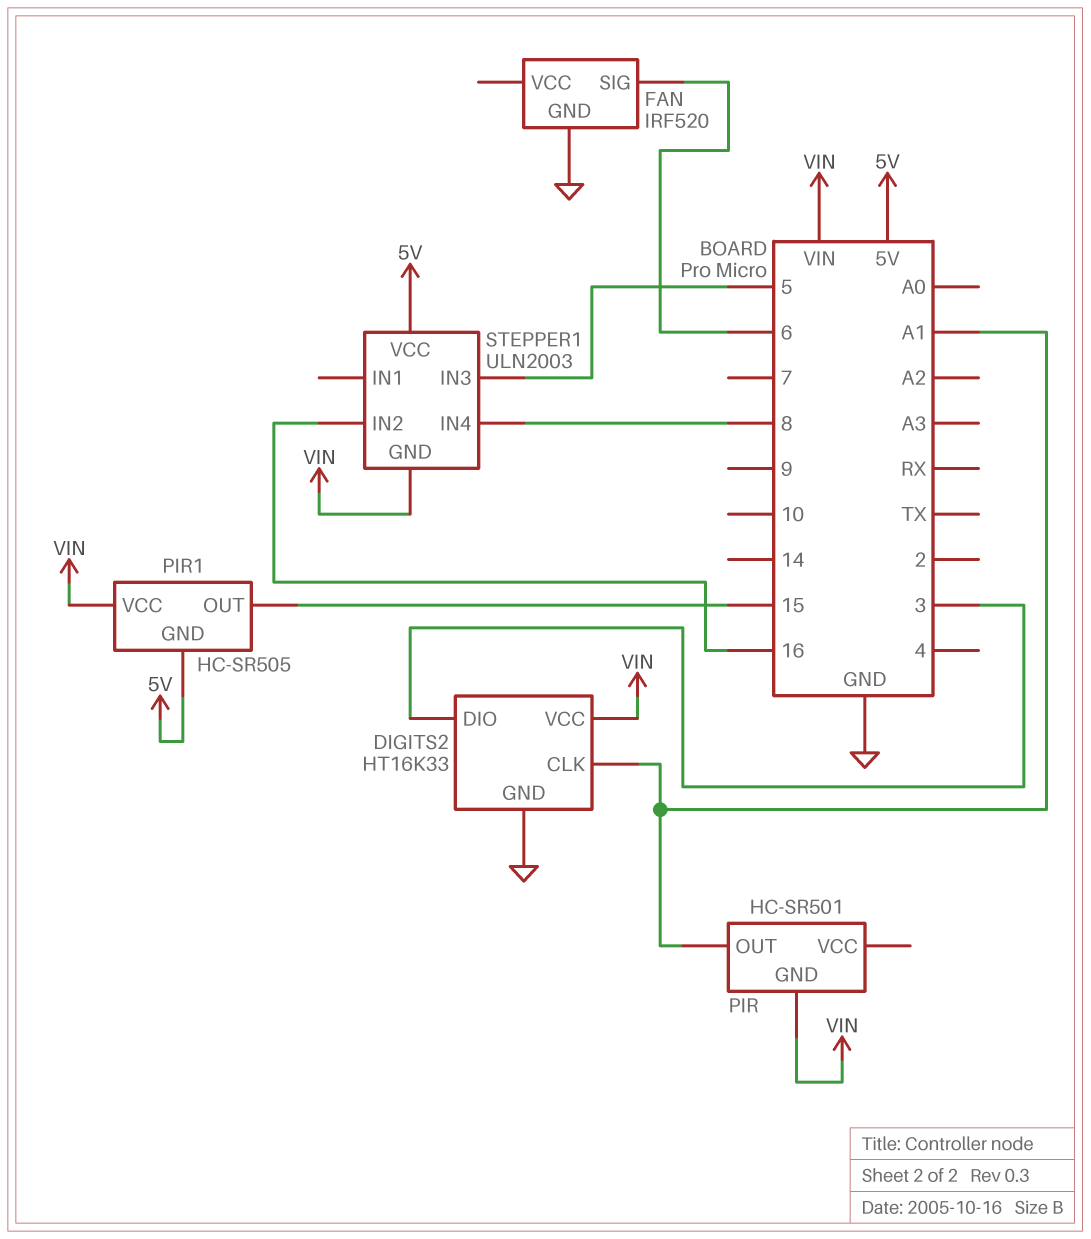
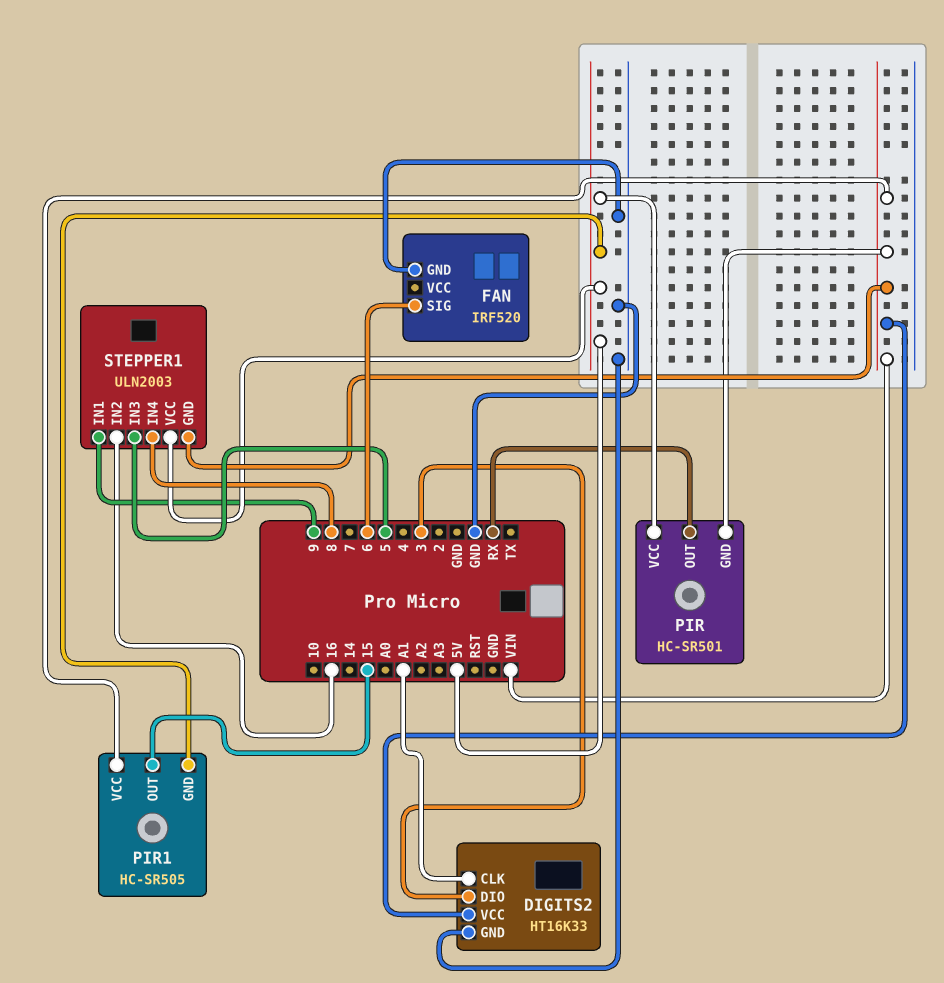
PIR pin OUT: A1 -> RX
PIR pin VCC: none -> 5V
STEPPER1 pin IN1: none -> 9

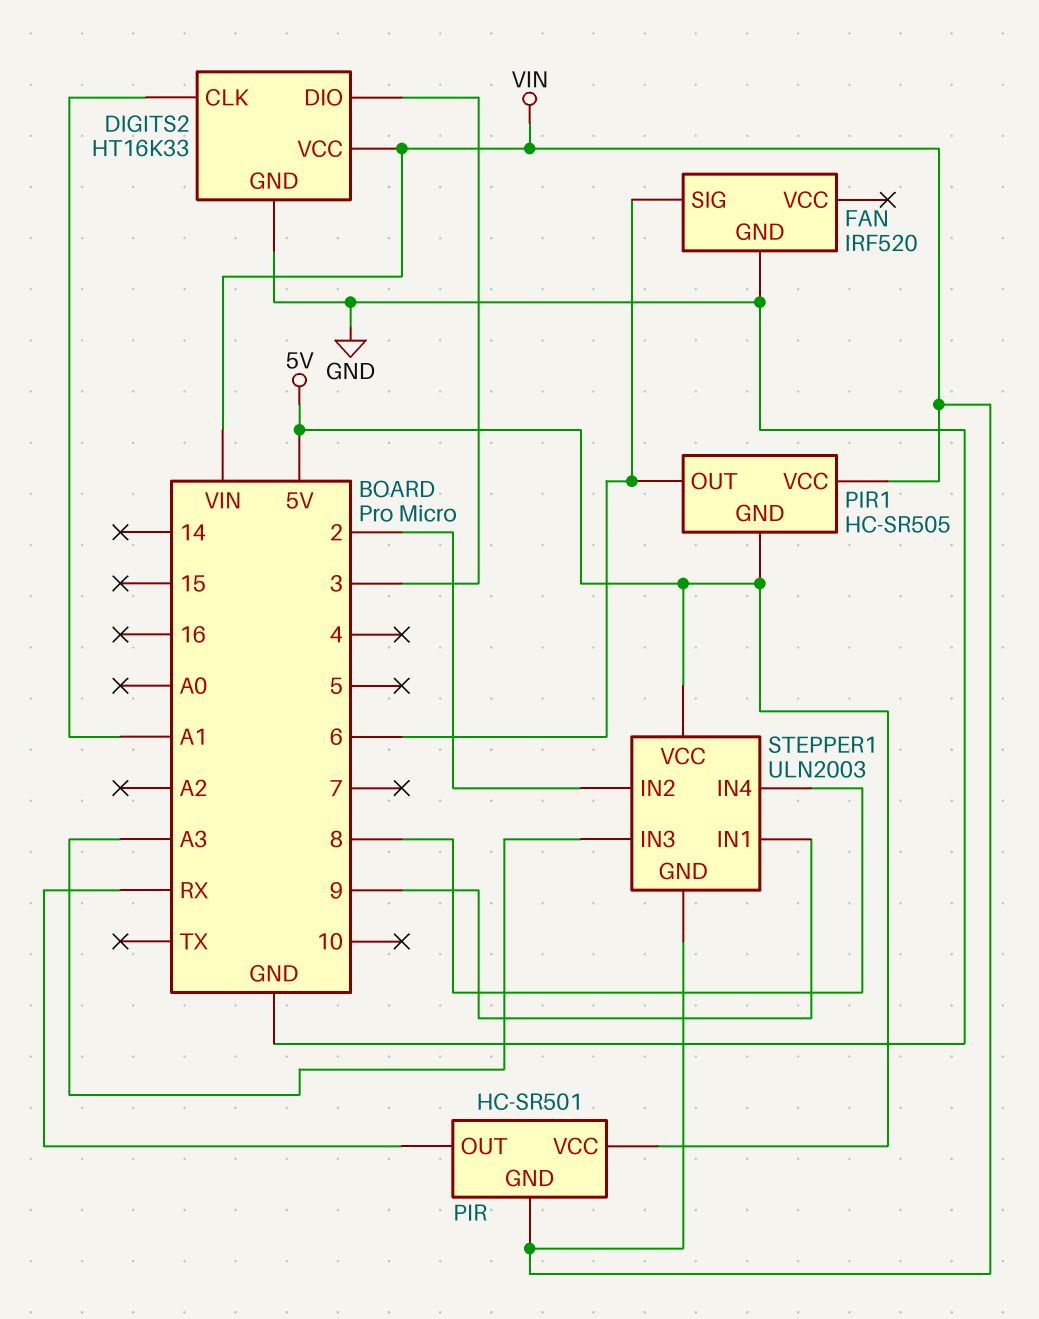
PIR1 pin OUT: 15 -> 6
STEPPER1 pin IN2: 16 -> 2
STEPPER1 pin IN3: 5 -> A3

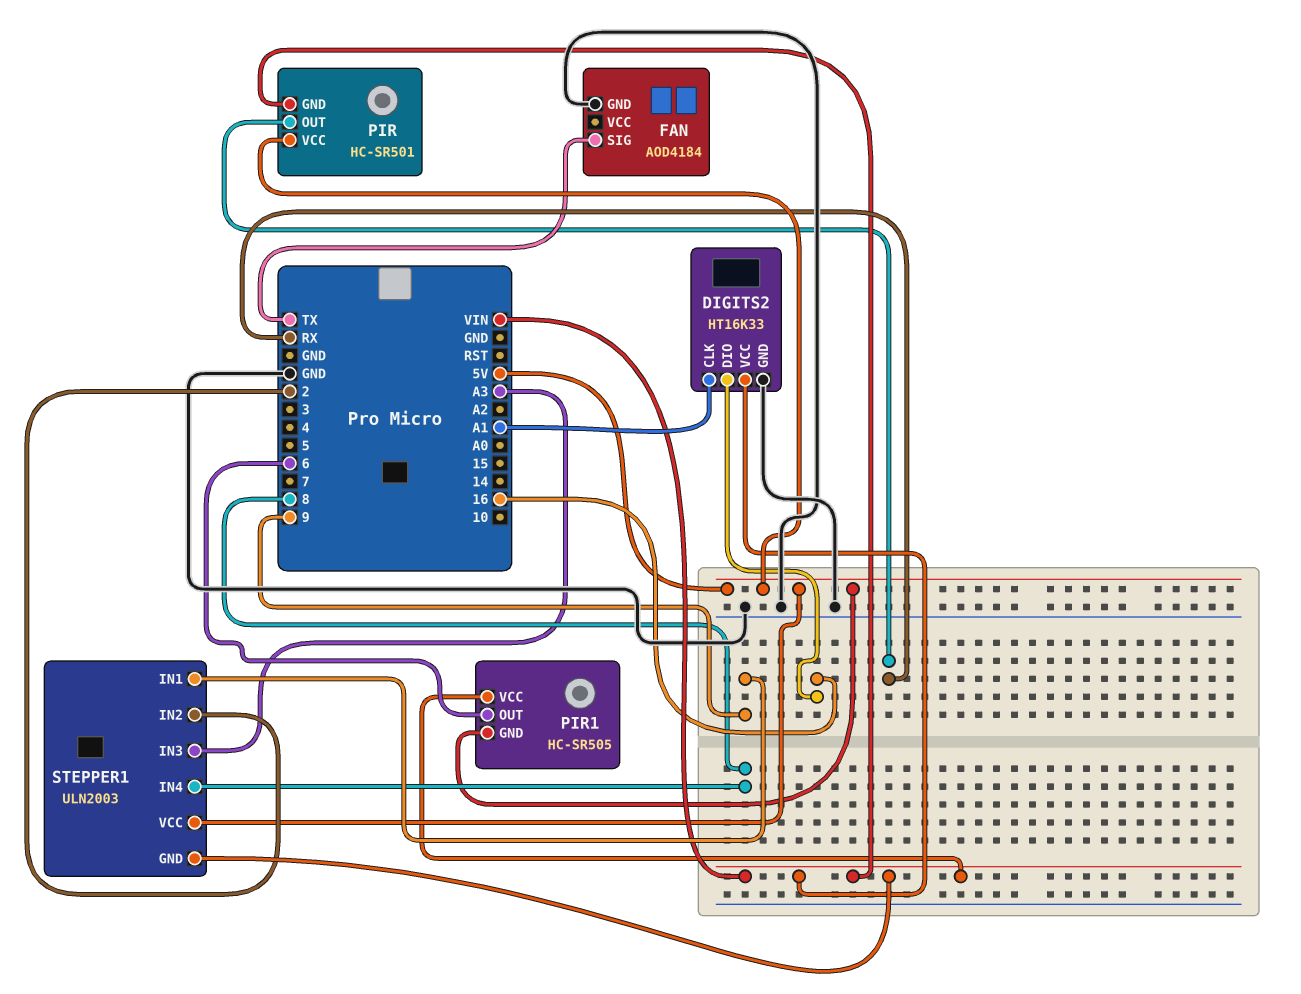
DIGITS2 pin DIO: 3 -> 16
FAN: IRF520 -> AOD4184
FAN pin SIG: 6 -> TX

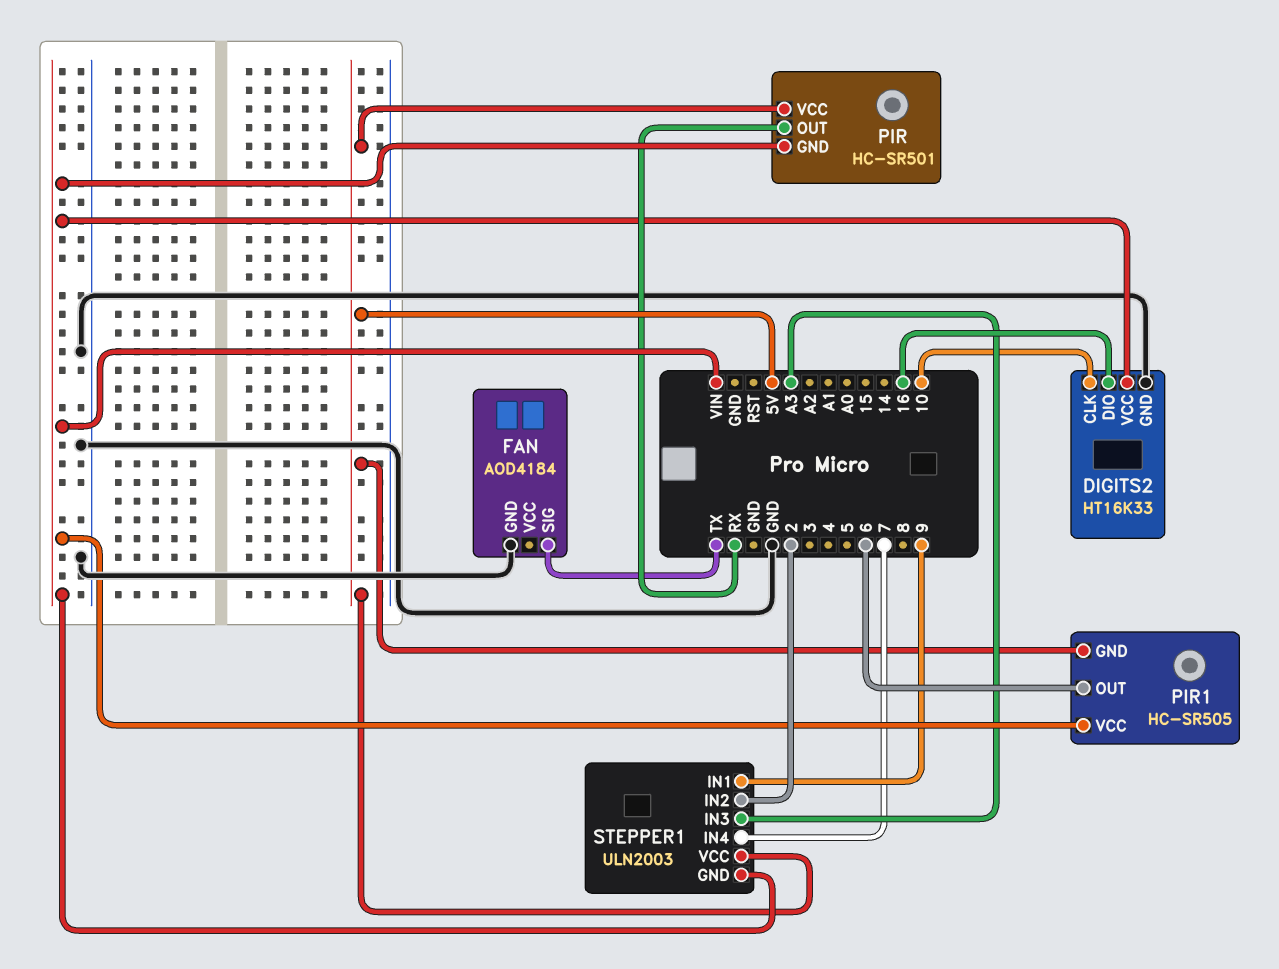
DIGITS2 pin CLK: A1 -> 10
STEPPER1 pin IN4: 8 -> 7

